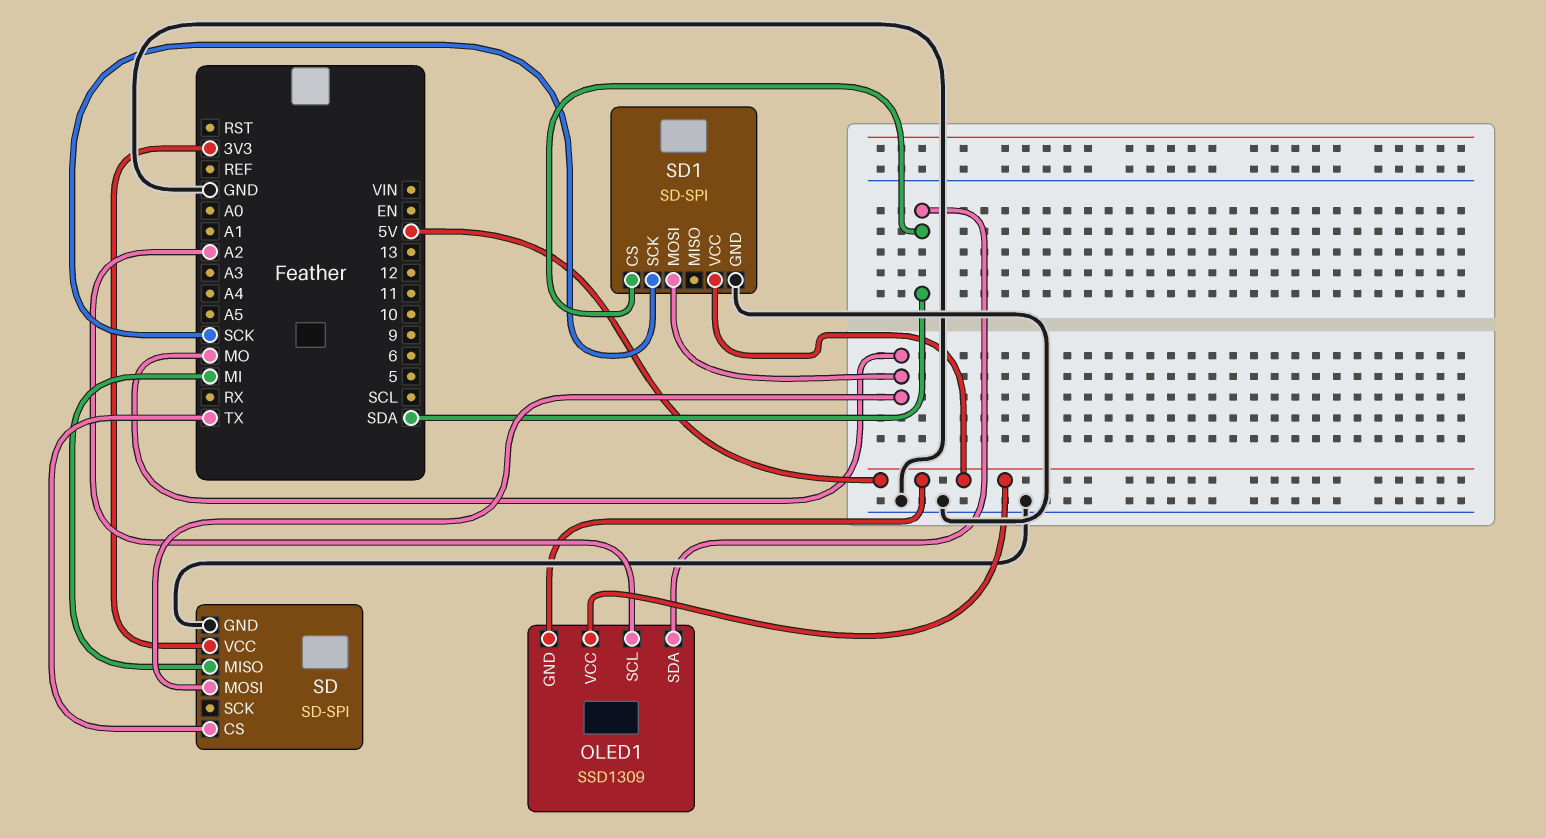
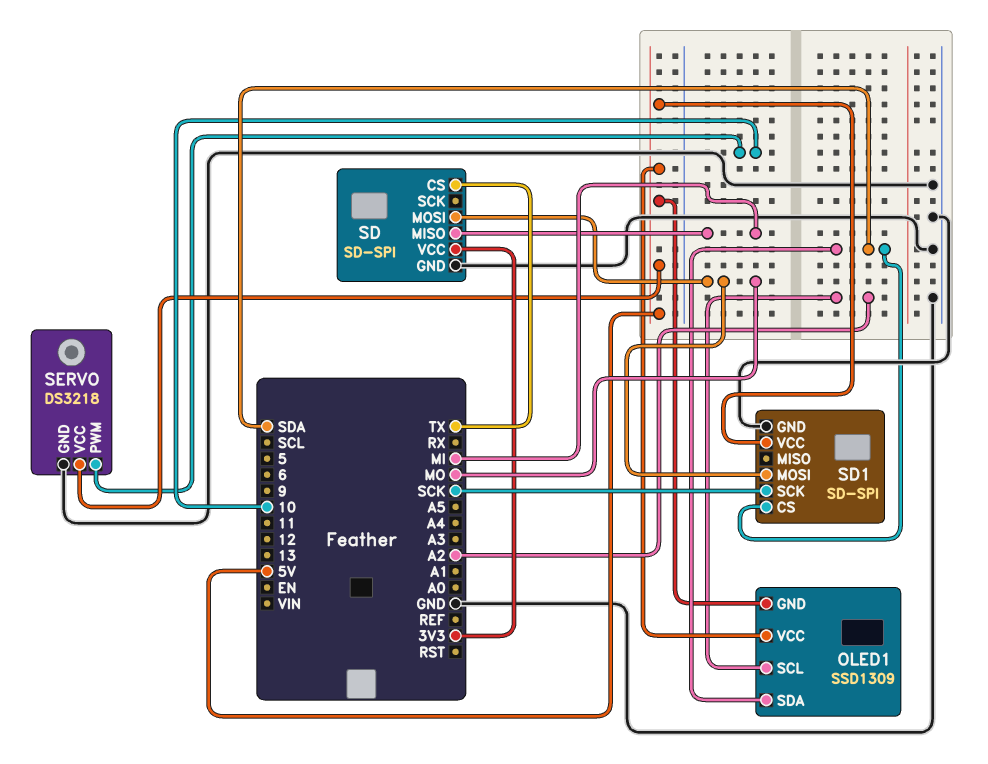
SERVO: none -> DS3218
SERVO pin GND: none -> GND
SERVO pin PWM: none -> 10
SERVO pin VCC: none -> 5V

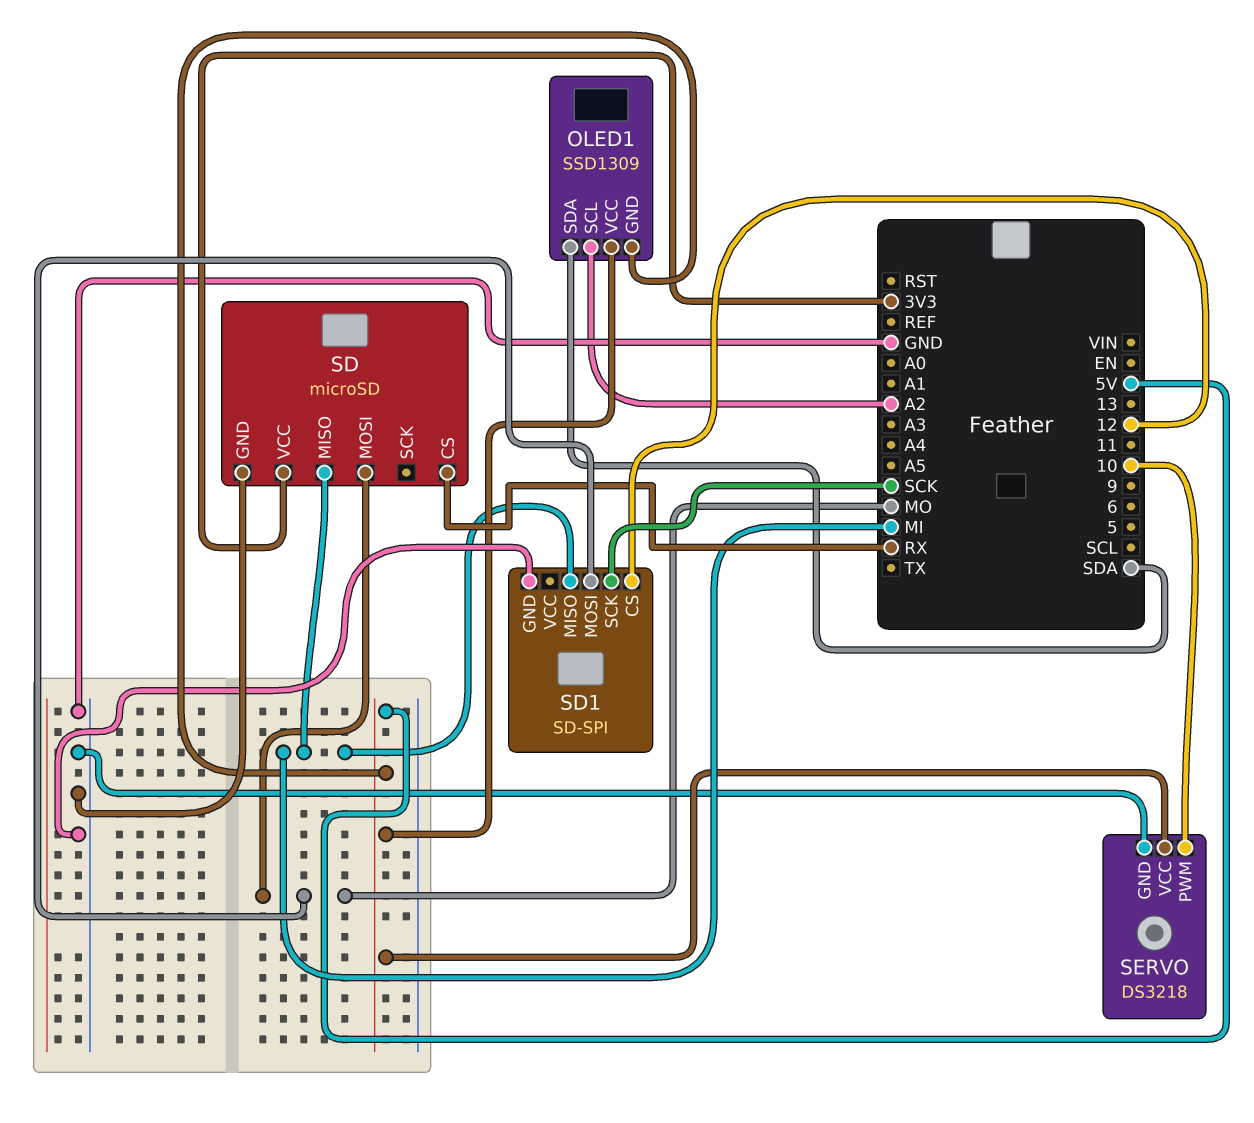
SD: SD-SPI -> microSD
SD pin CS: TX -> RX
SD1 pin CS: SDA -> 12
SD1 pin MISO: none -> MI
SD1 pin VCC: 5V -> none

